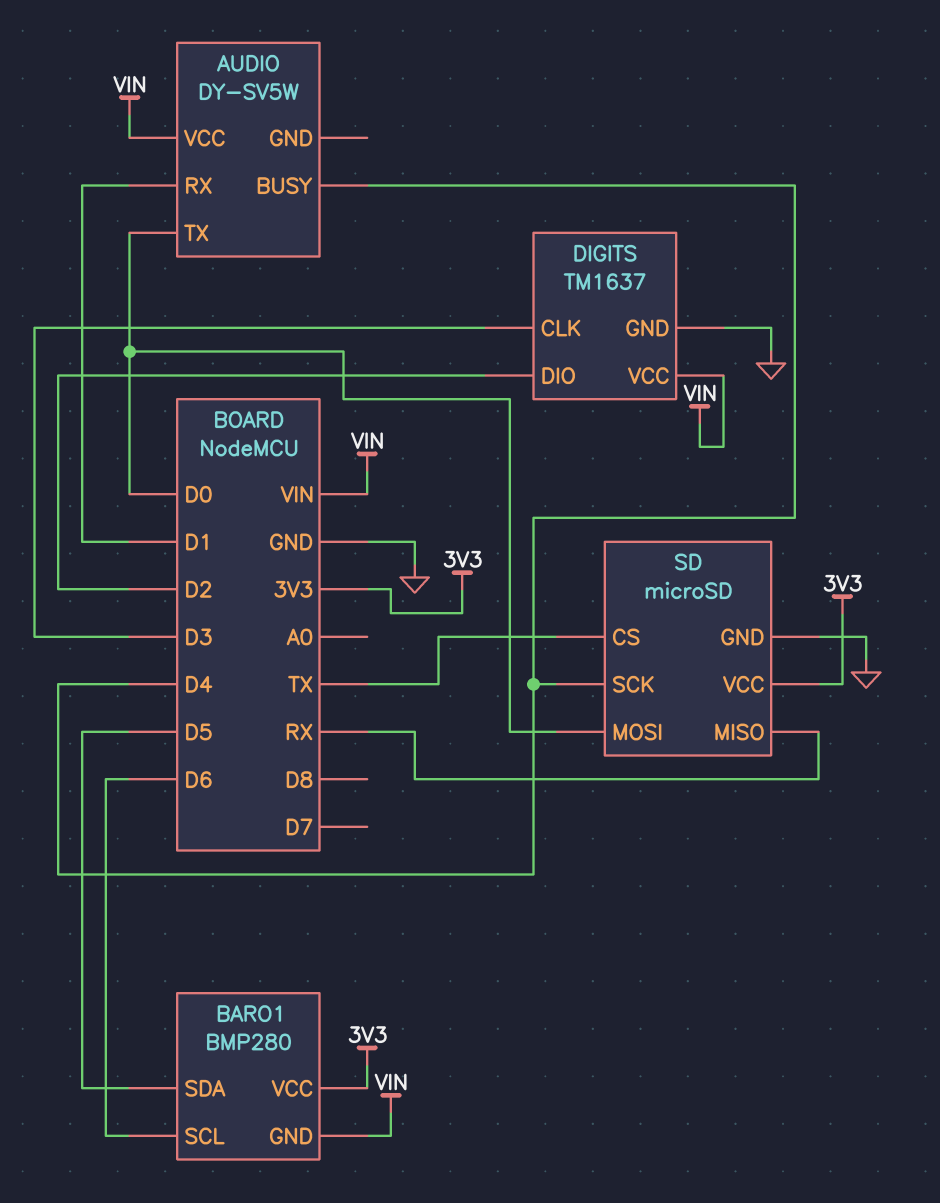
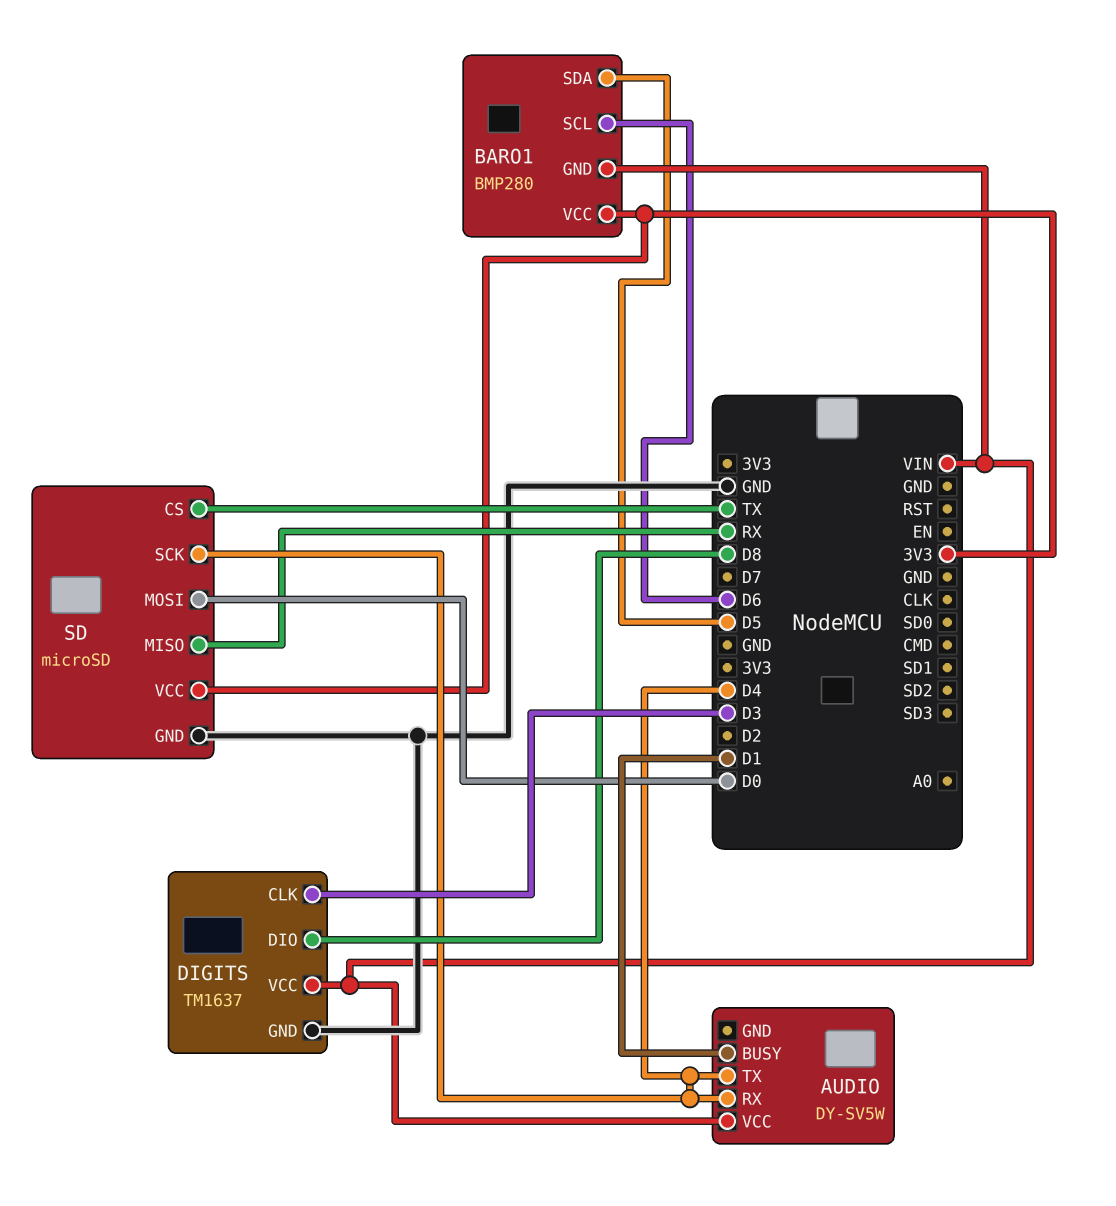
AUDIO pin BUSY: D4 -> D1
AUDIO pin RX: D1 -> D4
AUDIO pin TX: D0 -> D4
DIGITS pin DIO: D2 -> D8

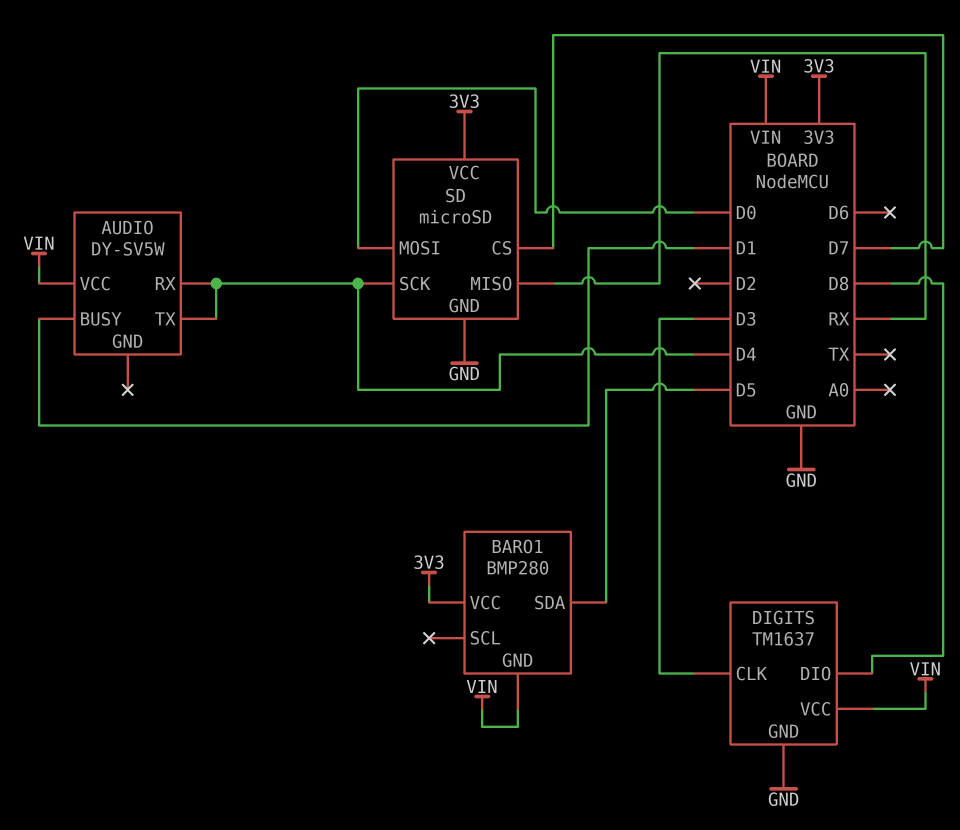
BARO1 pin SCL: D6 -> none
SD pin CS: TX -> D7

